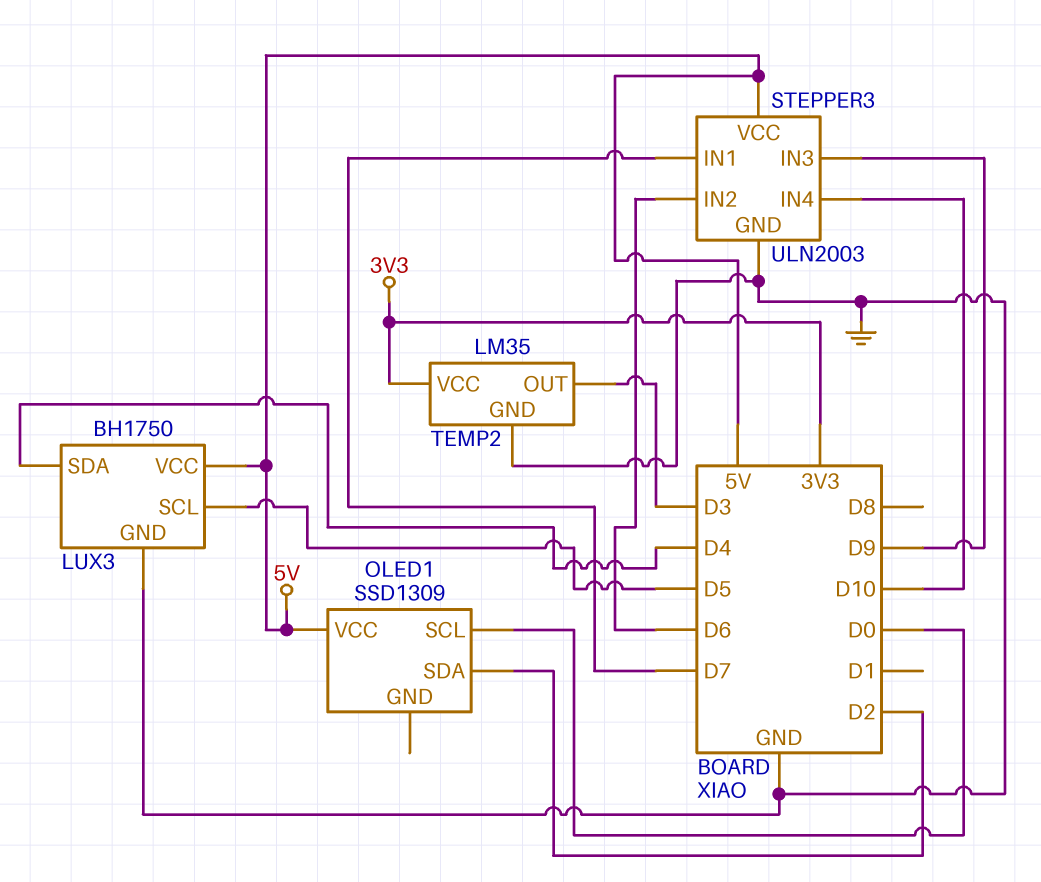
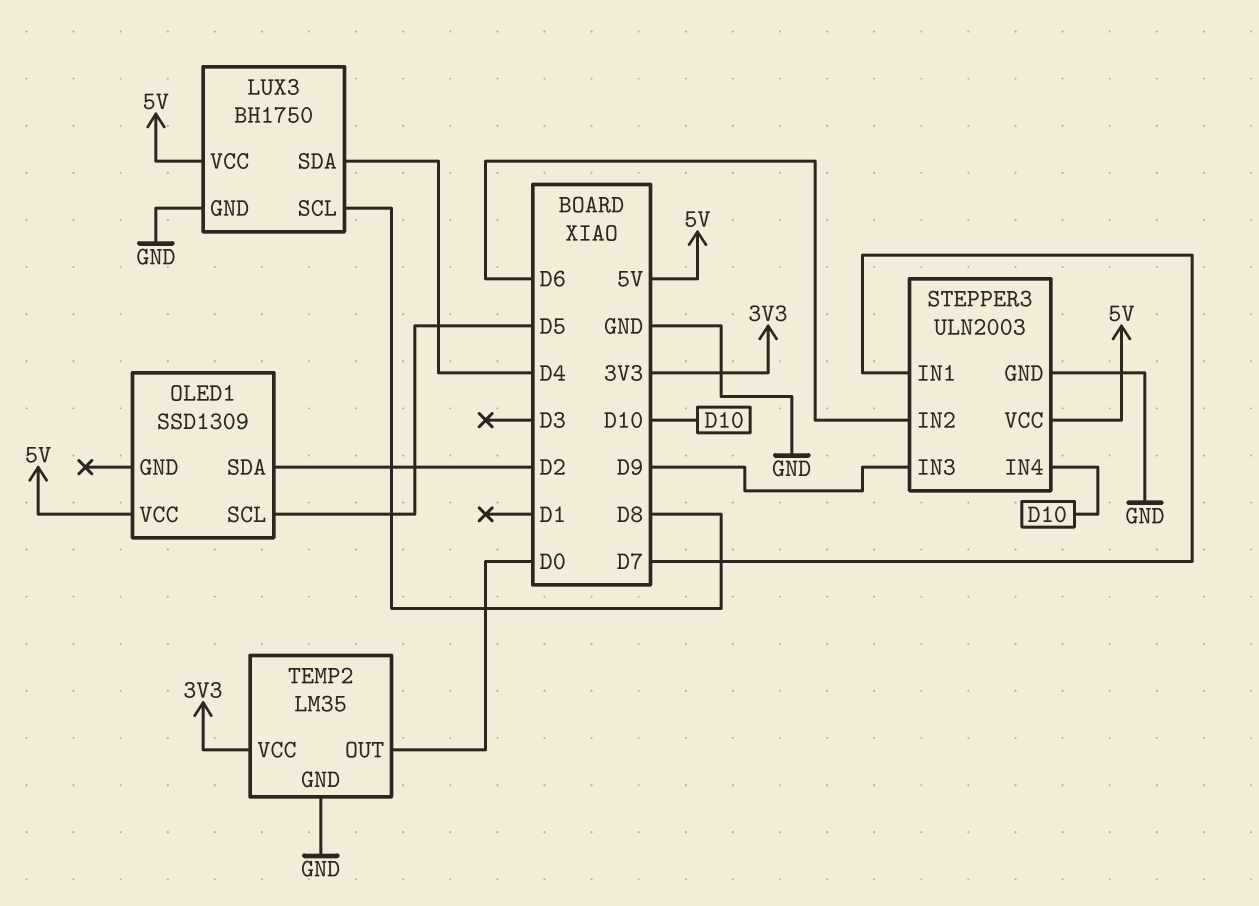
LUX3 pin SCL: D5 -> D8
OLED1 pin SCL: D0 -> D5
TEMP2 pin OUT: D3 -> D0

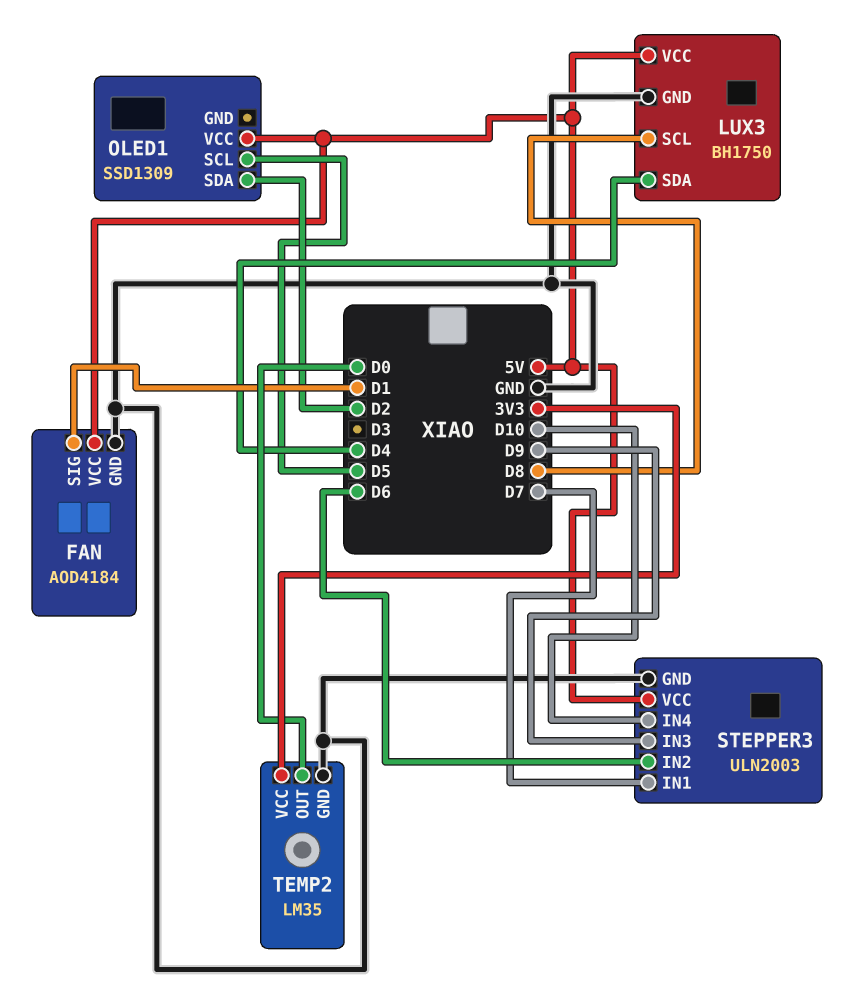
FAN: none -> AOD4184
FAN pin GND: none -> GND
FAN pin SIG: none -> D1
FAN pin VCC: none -> 5V

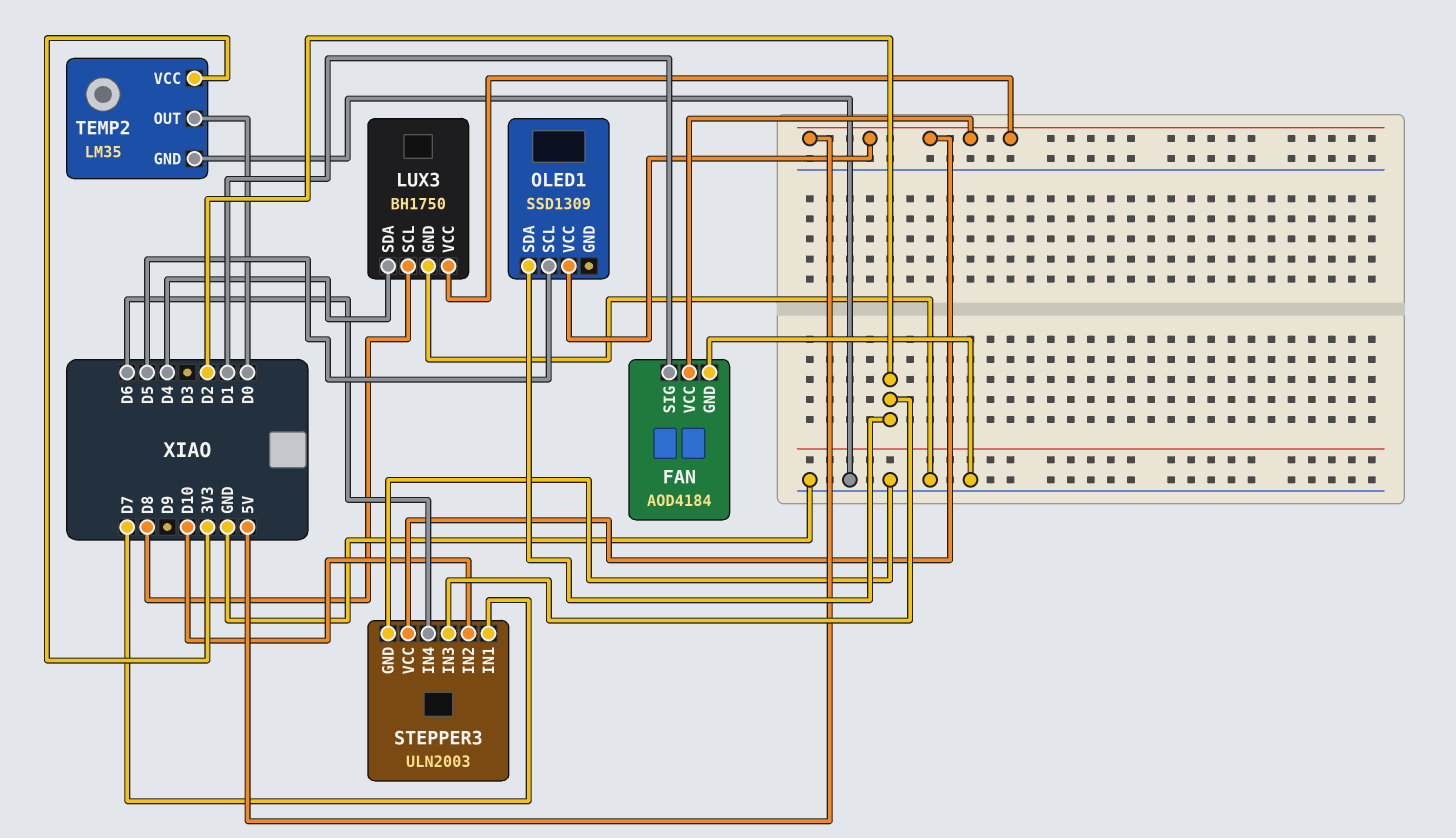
STEPPER3 pin IN2: D6 -> D10
STEPPER3 pin IN3: D9 -> D2
STEPPER3 pin IN4: D10 -> D6

